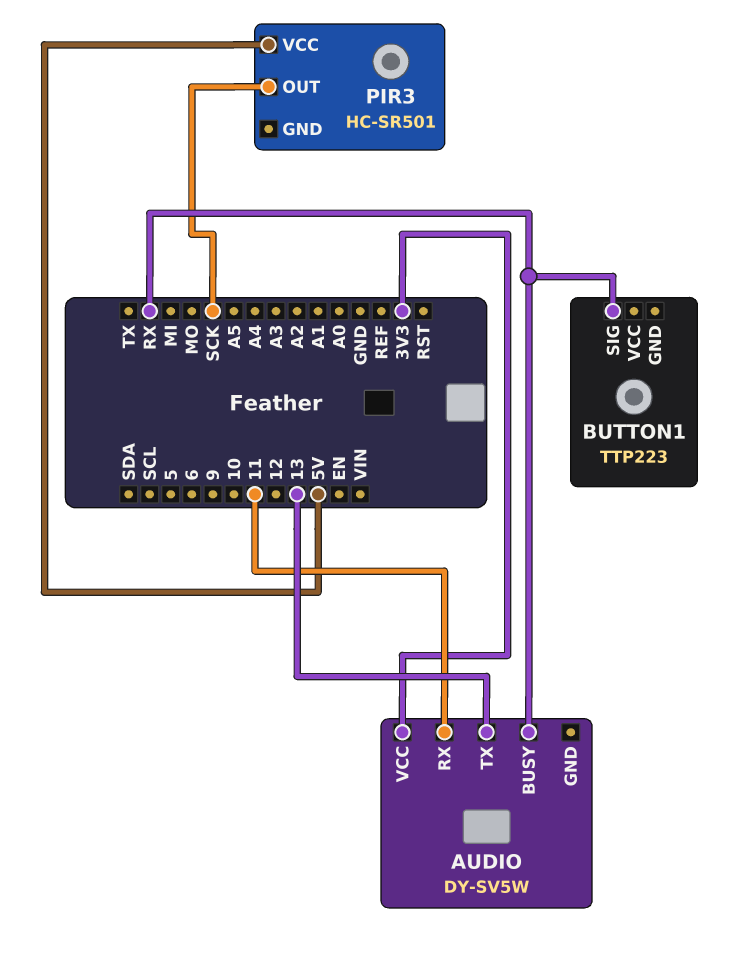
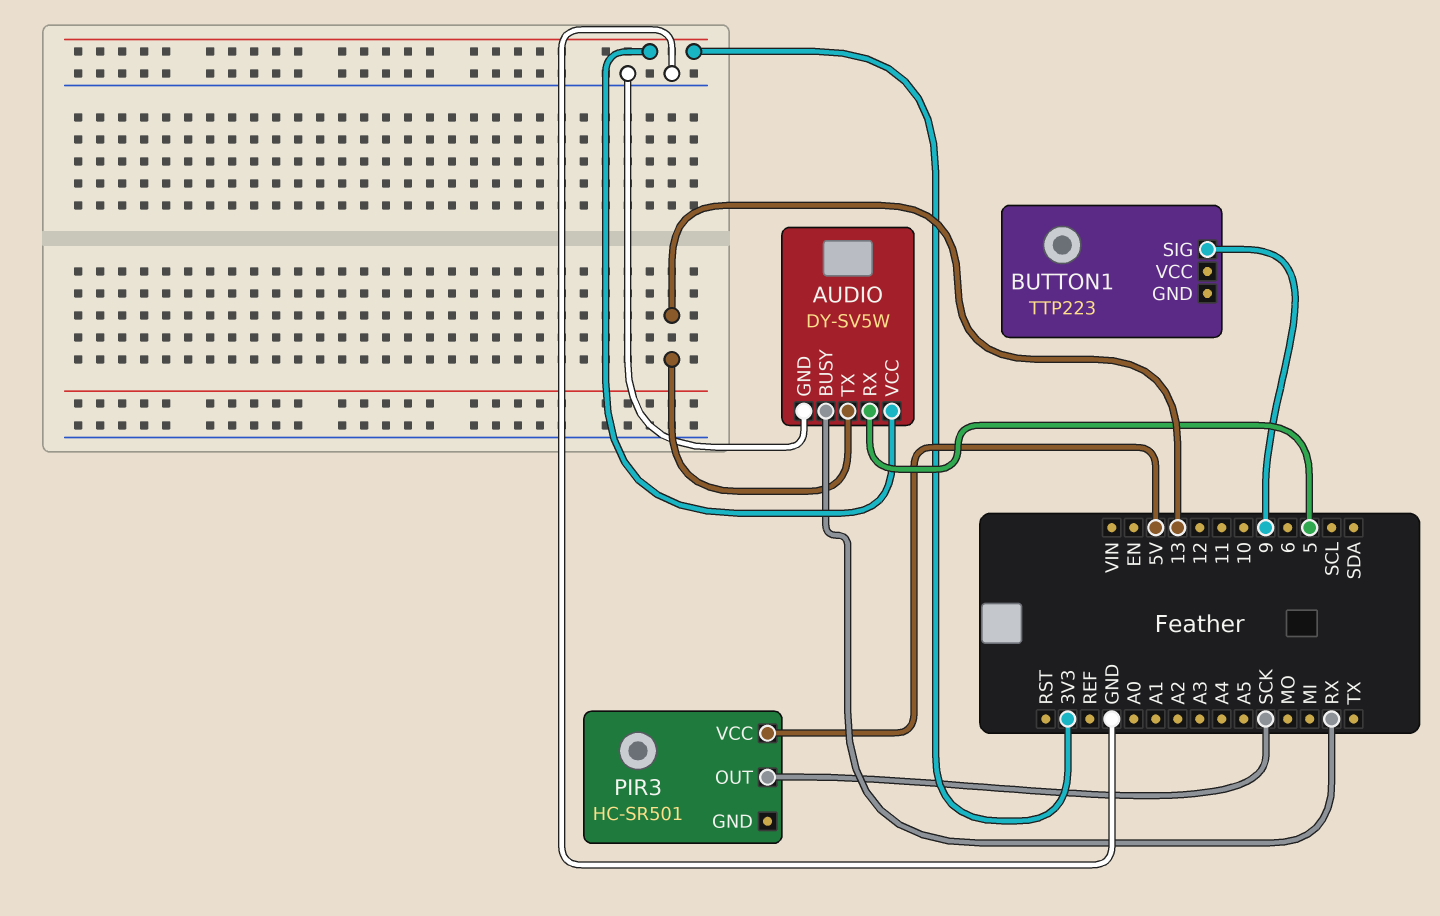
AUDIO pin GND: none -> GND
AUDIO pin RX: 11 -> 5
BUTTON1 pin SIG: RX -> 9

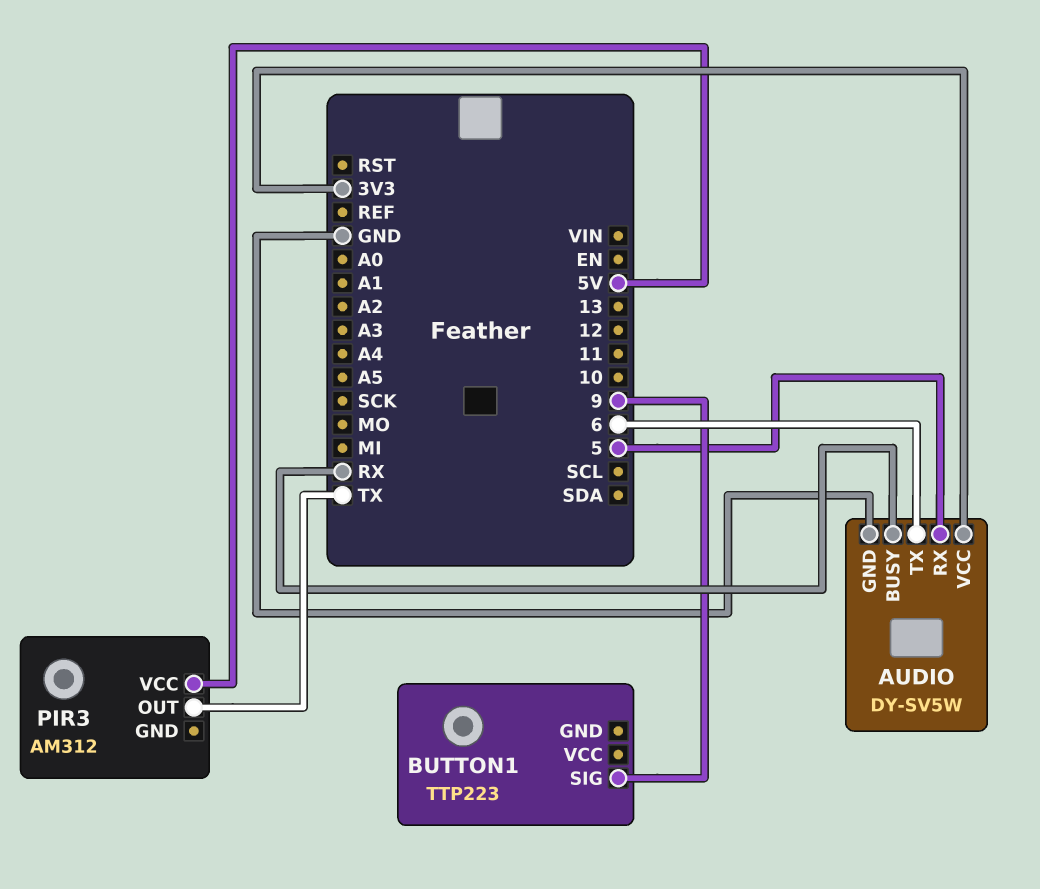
AUDIO pin TX: 13 -> 6
PIR3: HC-SR501 -> AM312
PIR3 pin OUT: SCK -> TX

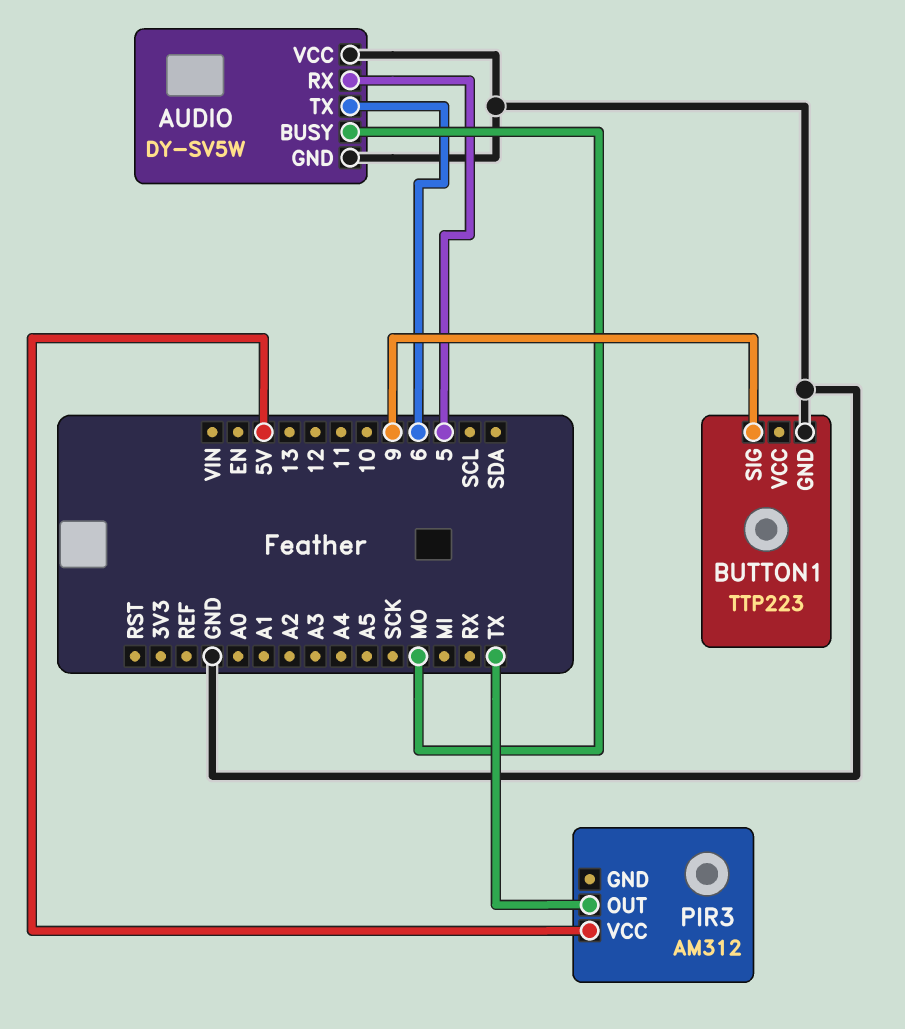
AUDIO pin BUSY: RX -> MO
AUDIO pin VCC: 3V3 -> GND
BUTTON1 pin GND: none -> GND

